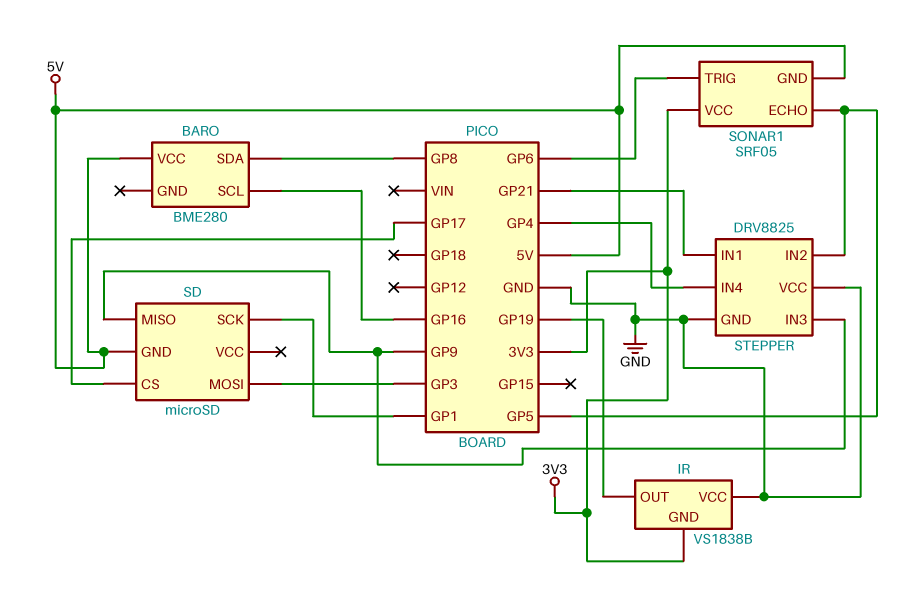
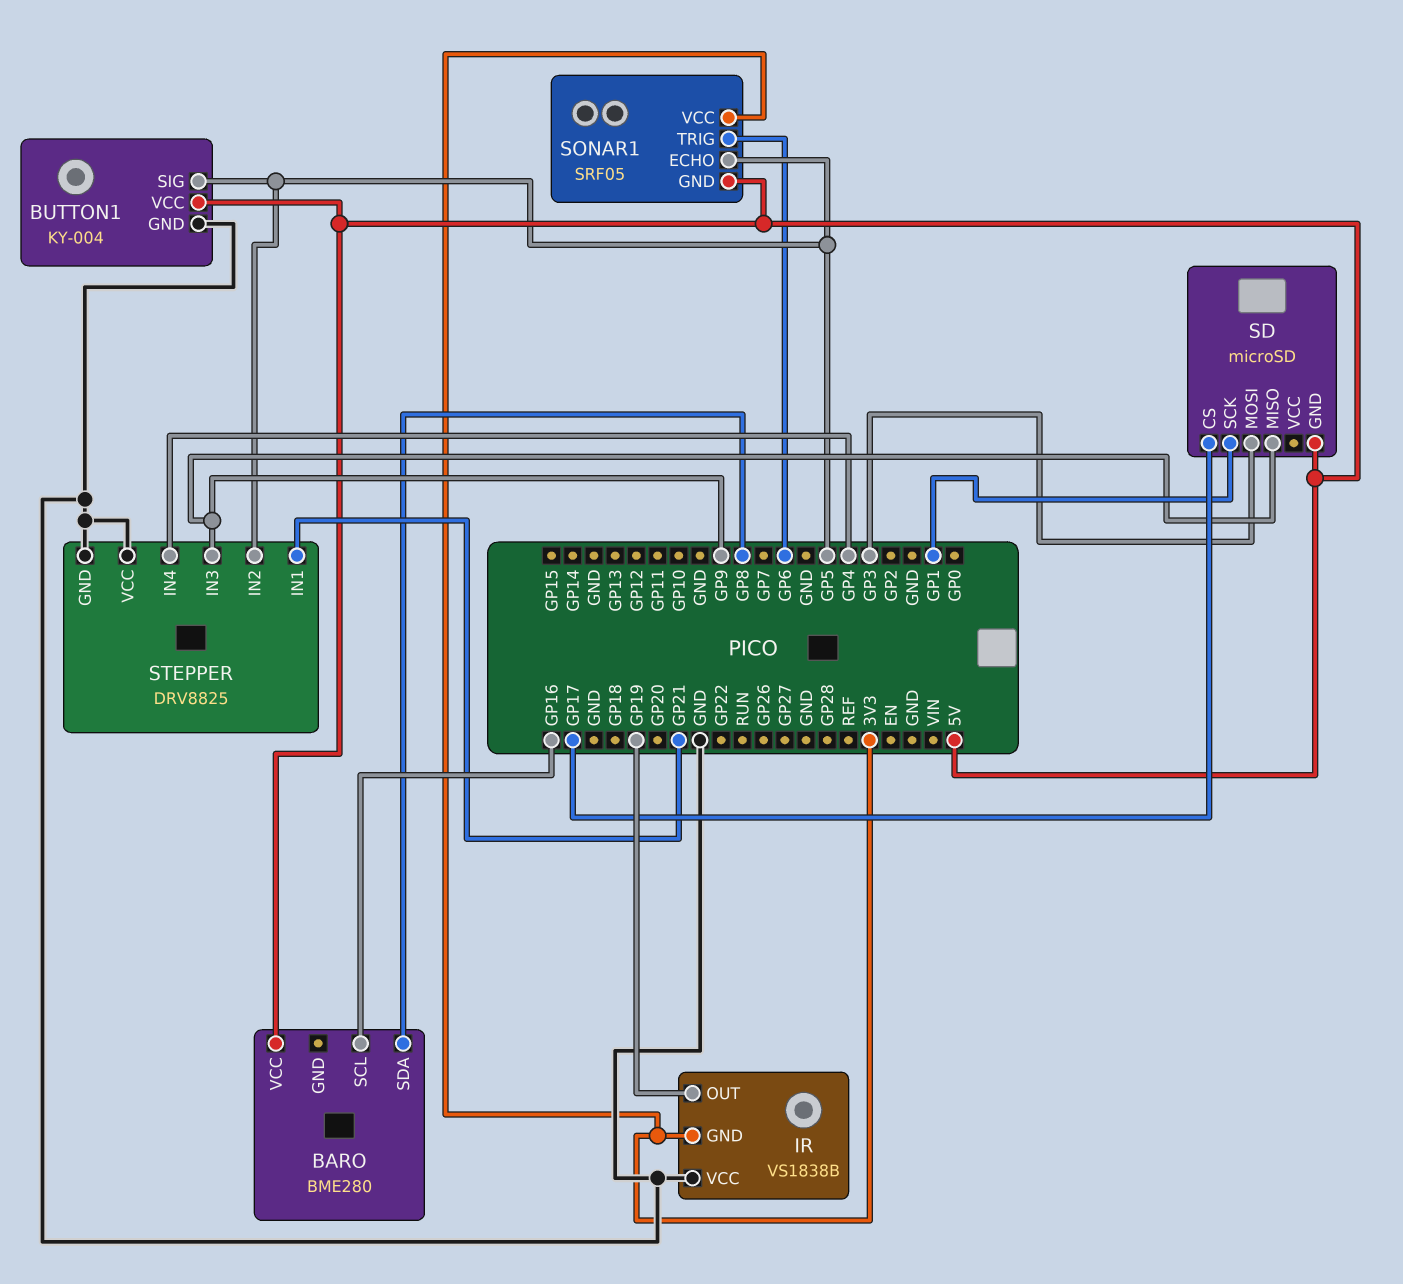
BUTTON1: none -> KY-004
BUTTON1 pin GND: none -> GND
BUTTON1 pin SIG: none -> GP5
BUTTON1 pin VCC: none -> 5V

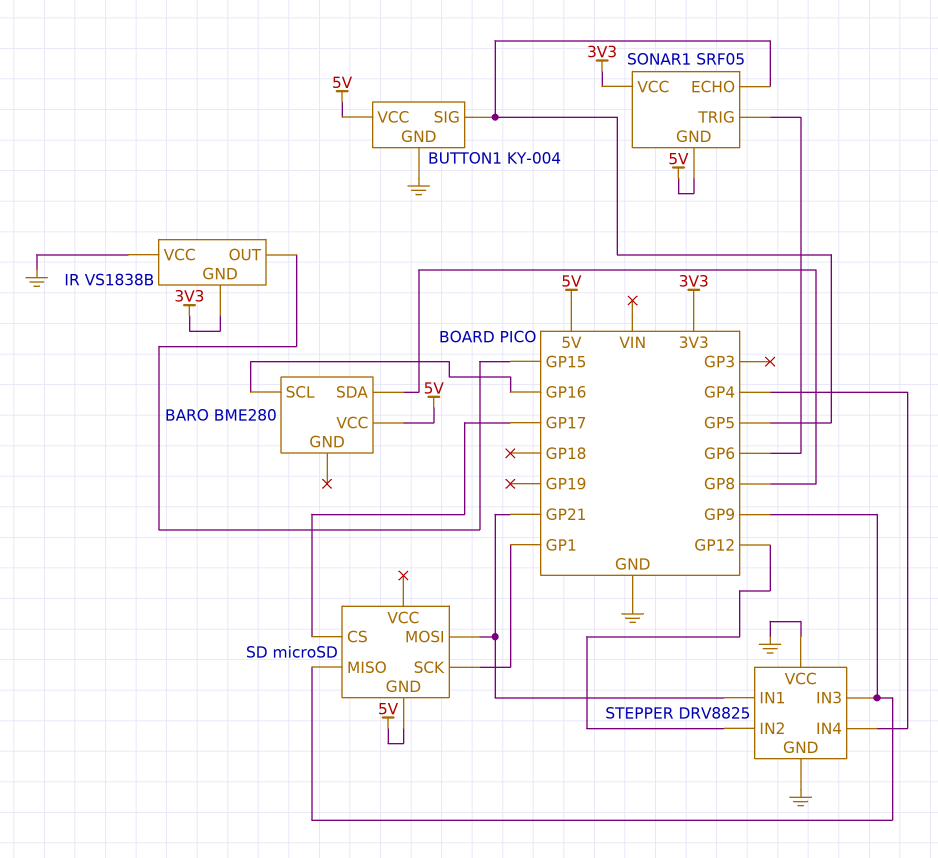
IR pin OUT: GP19 -> GP15
SD pin MOSI: GP3 -> GP21
STEPPER pin IN2: GP5 -> GP12

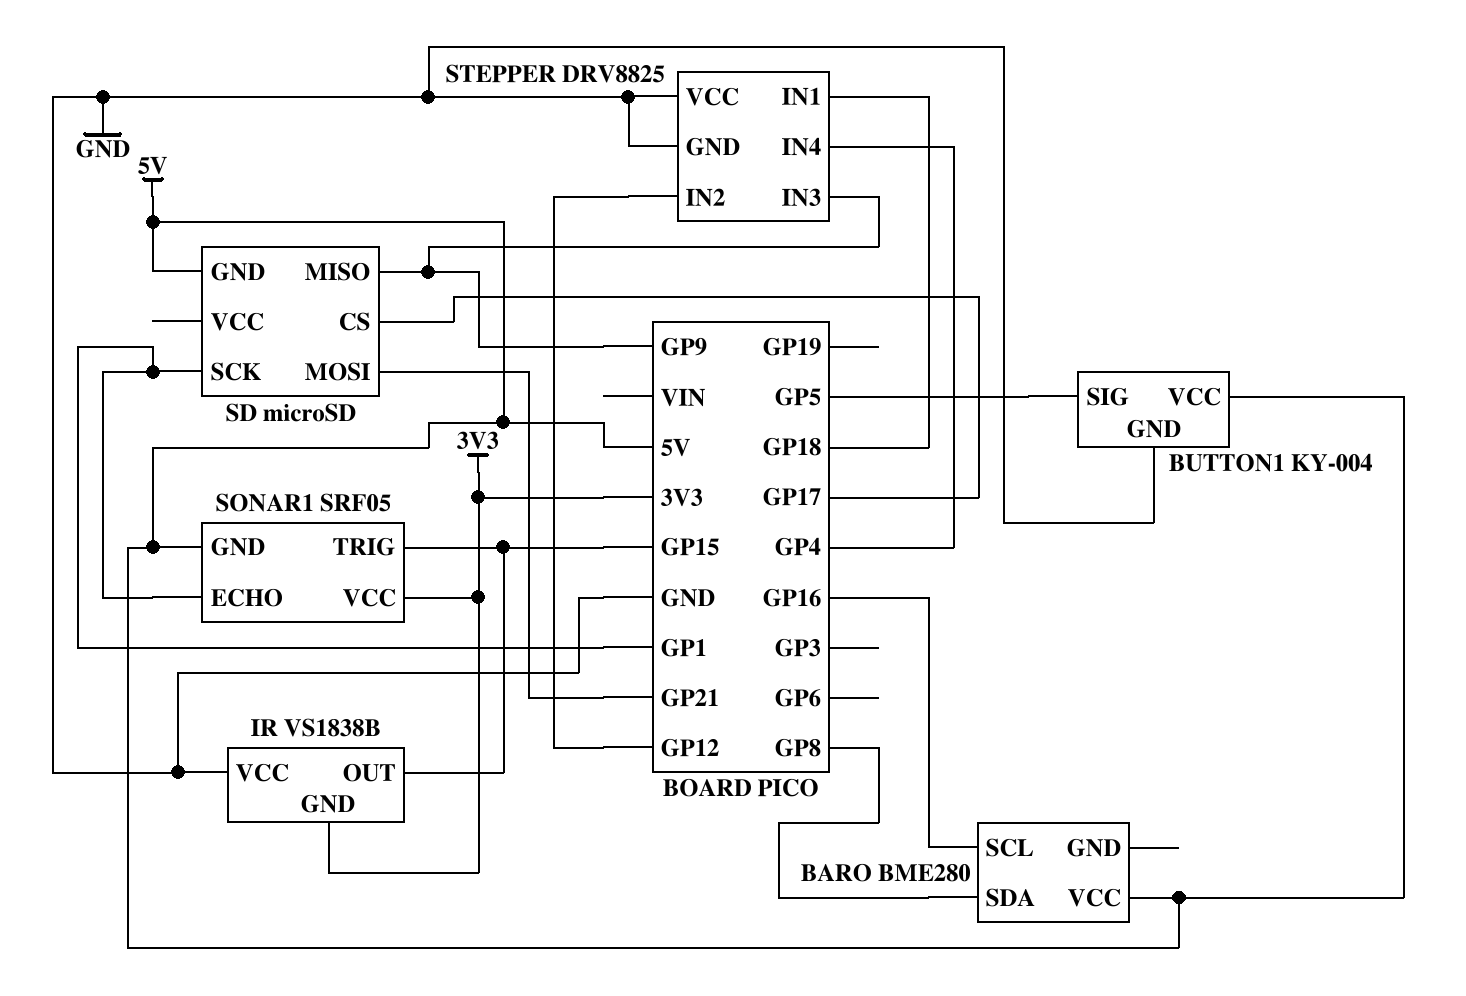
SONAR1 pin ECHO: GP5 -> GP1
SONAR1 pin TRIG: GP6 -> GP15
STEPPER pin IN1: GP21 -> GP18

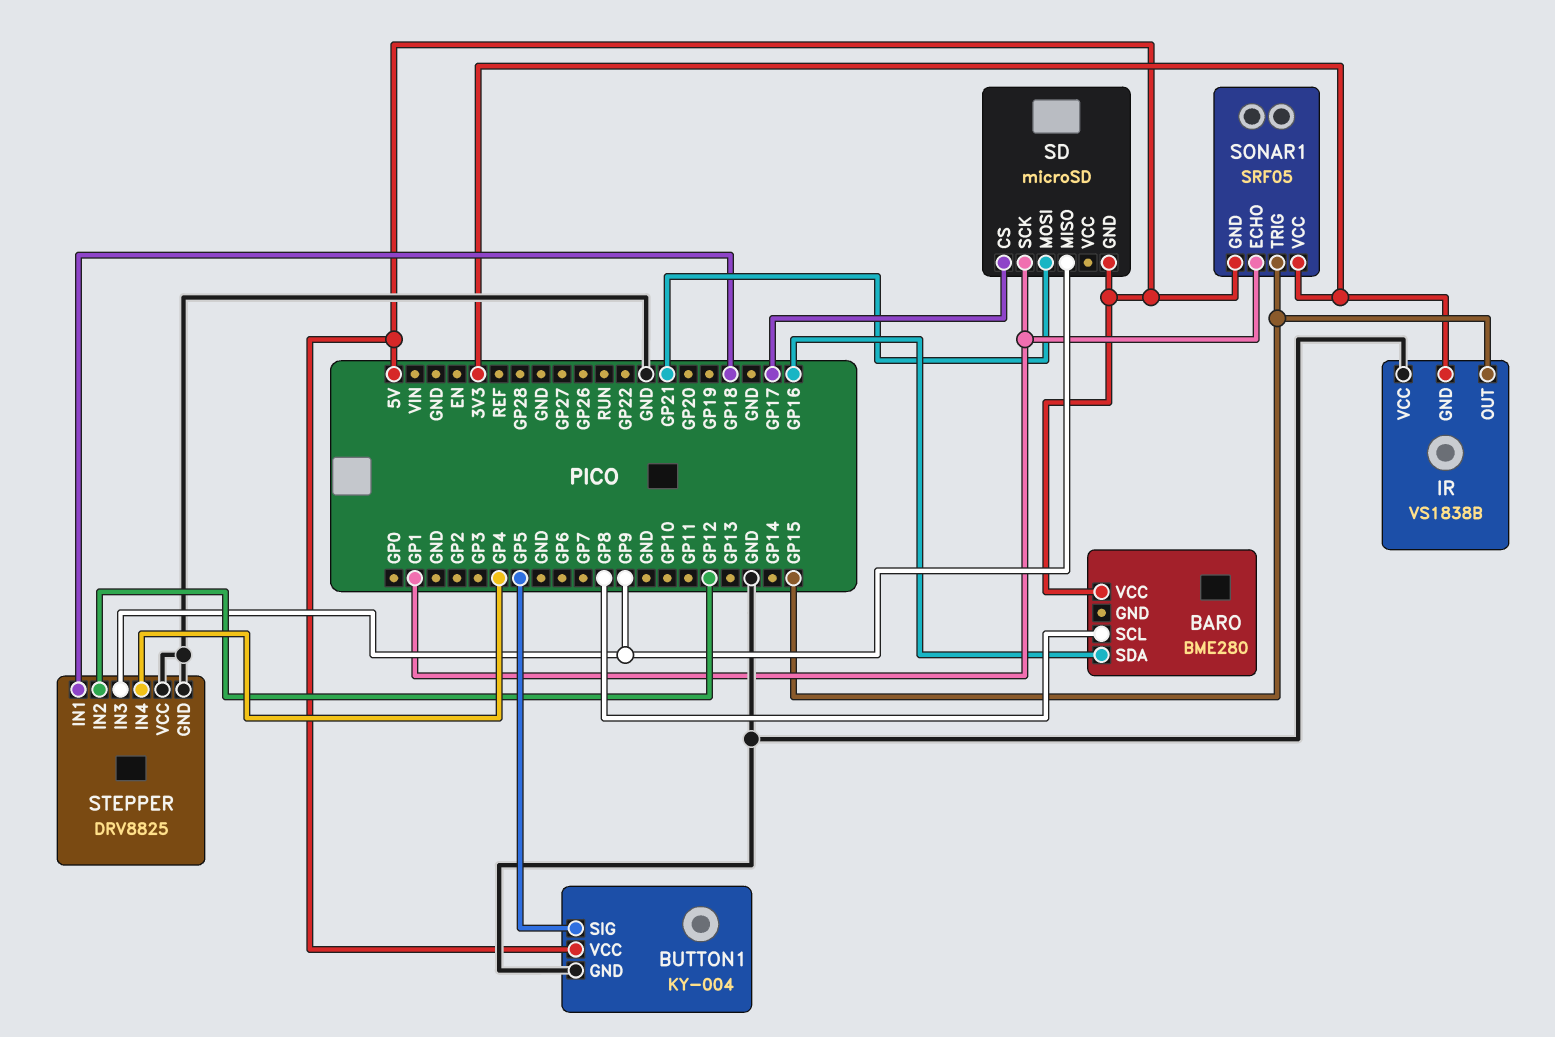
BARO pin SCL: GP16 -> GP8
BARO pin SDA: GP8 -> GP16

